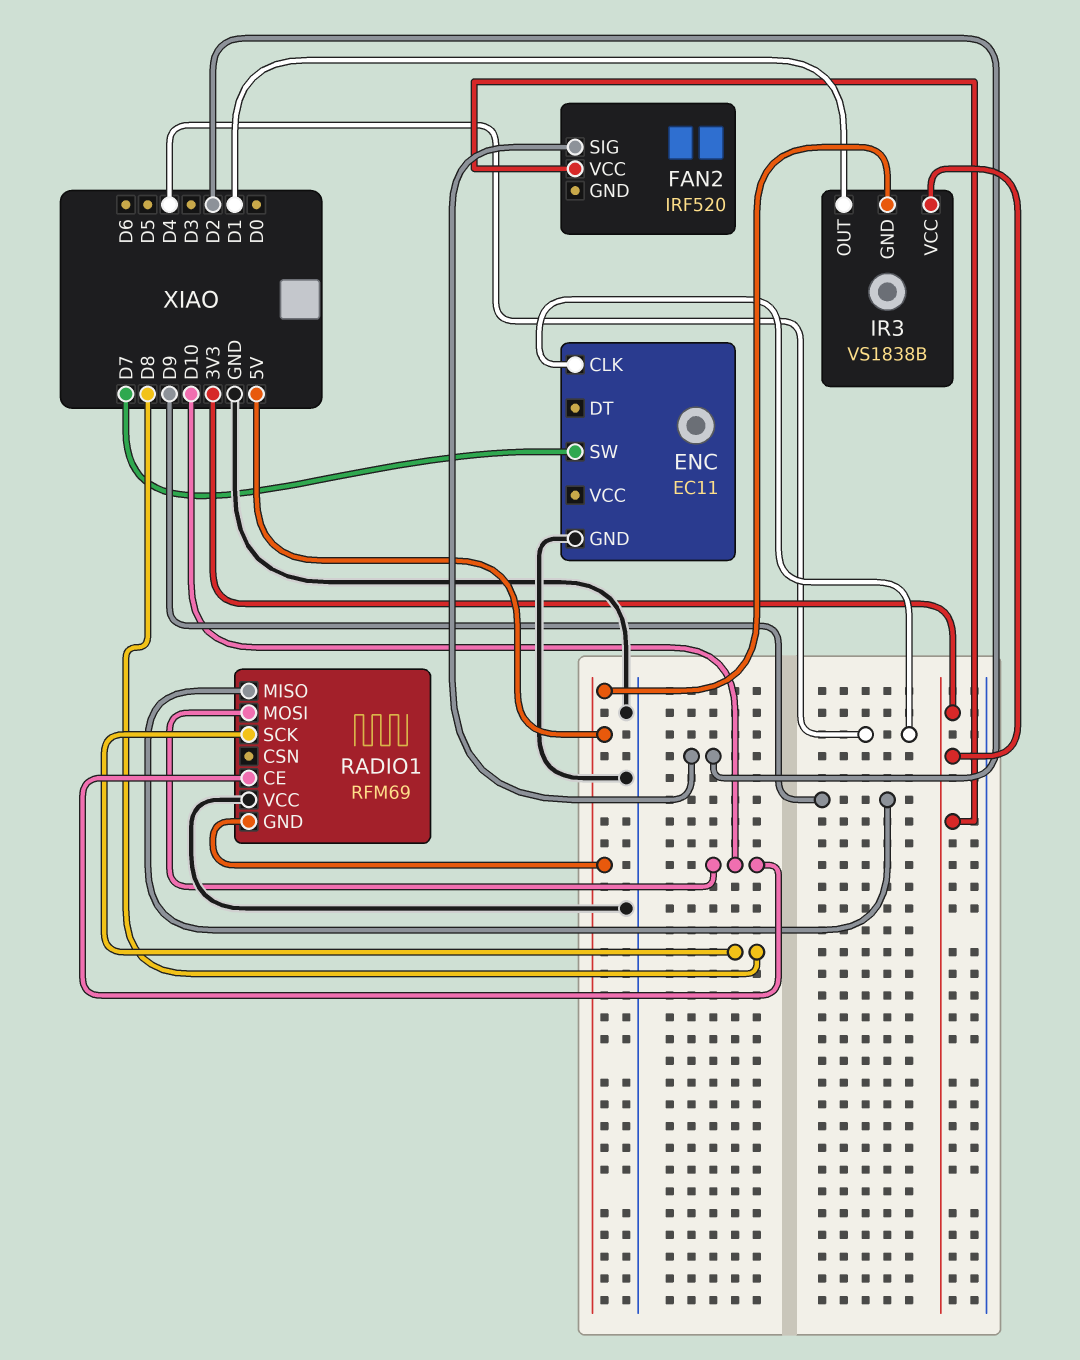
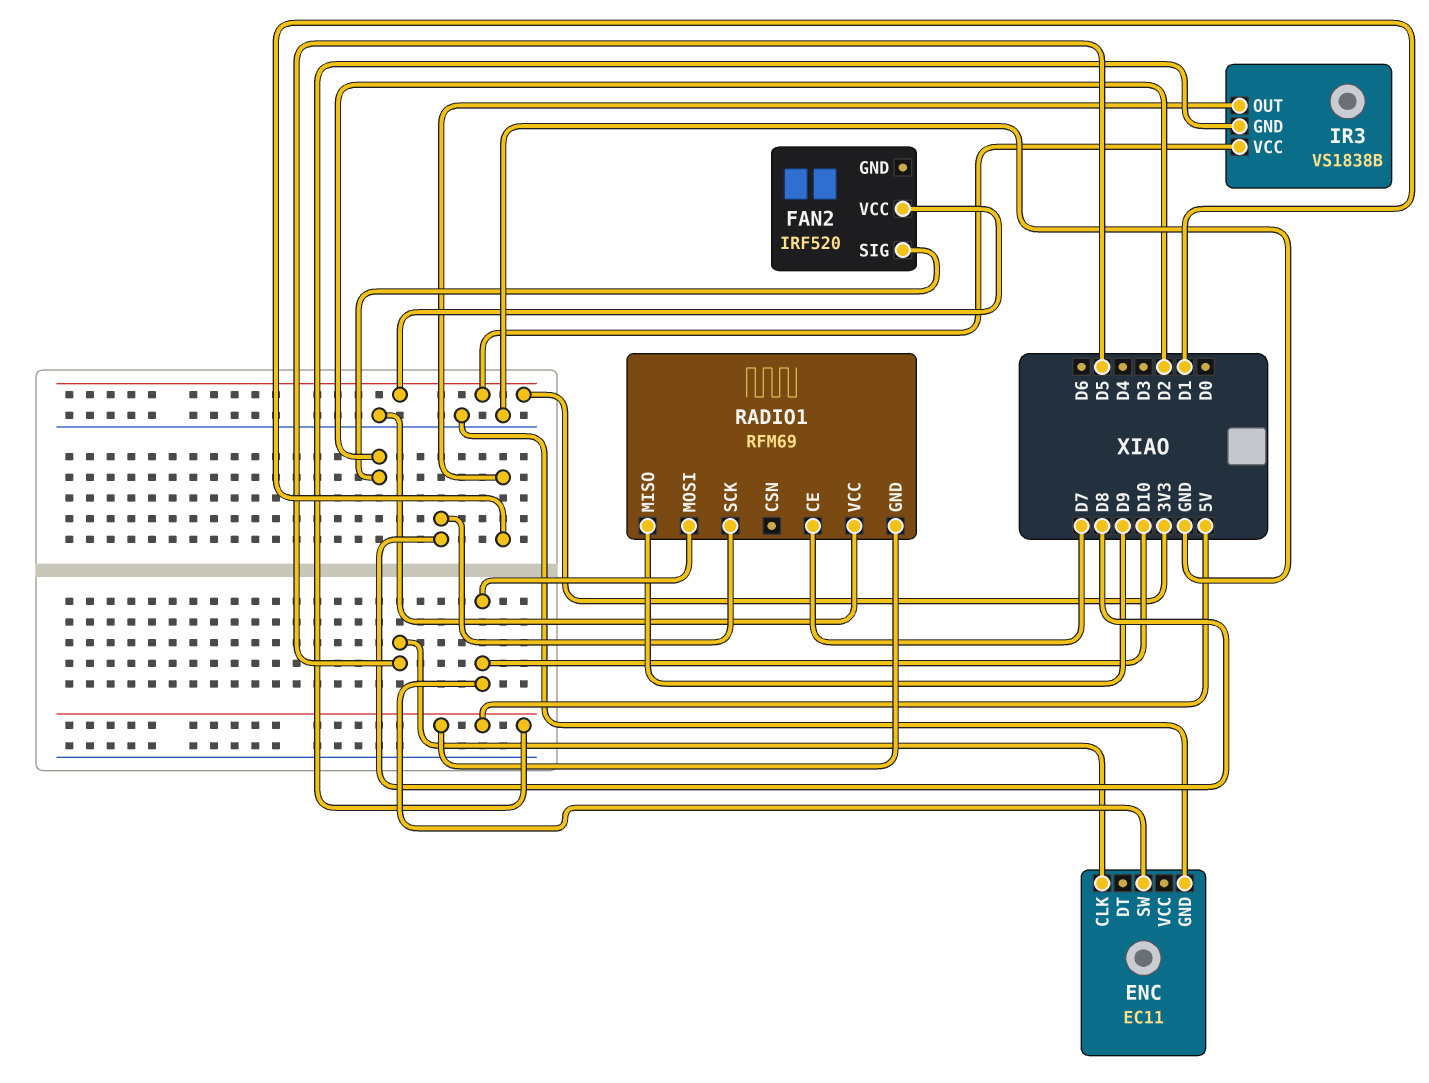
ENC pin CLK: D4 -> D5
ENC pin SW: D7 -> D10
RADIO1 pin CE: D10 -> D7

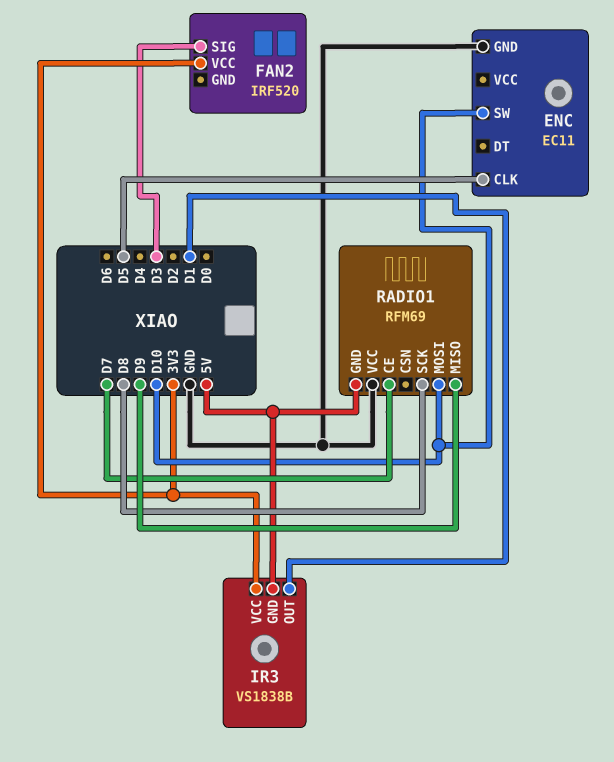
FAN2 pin SIG: D2 -> D3

